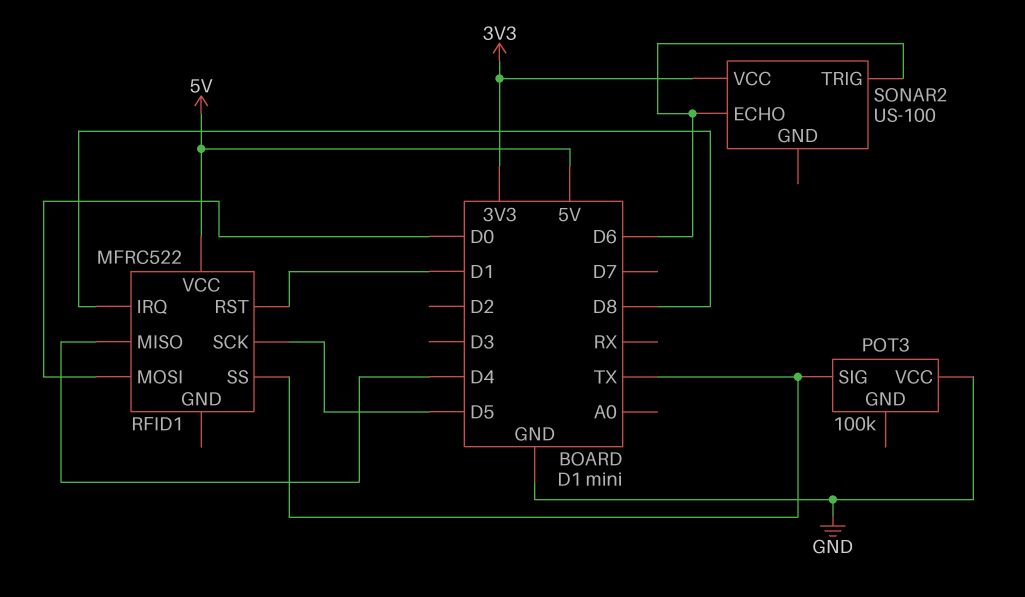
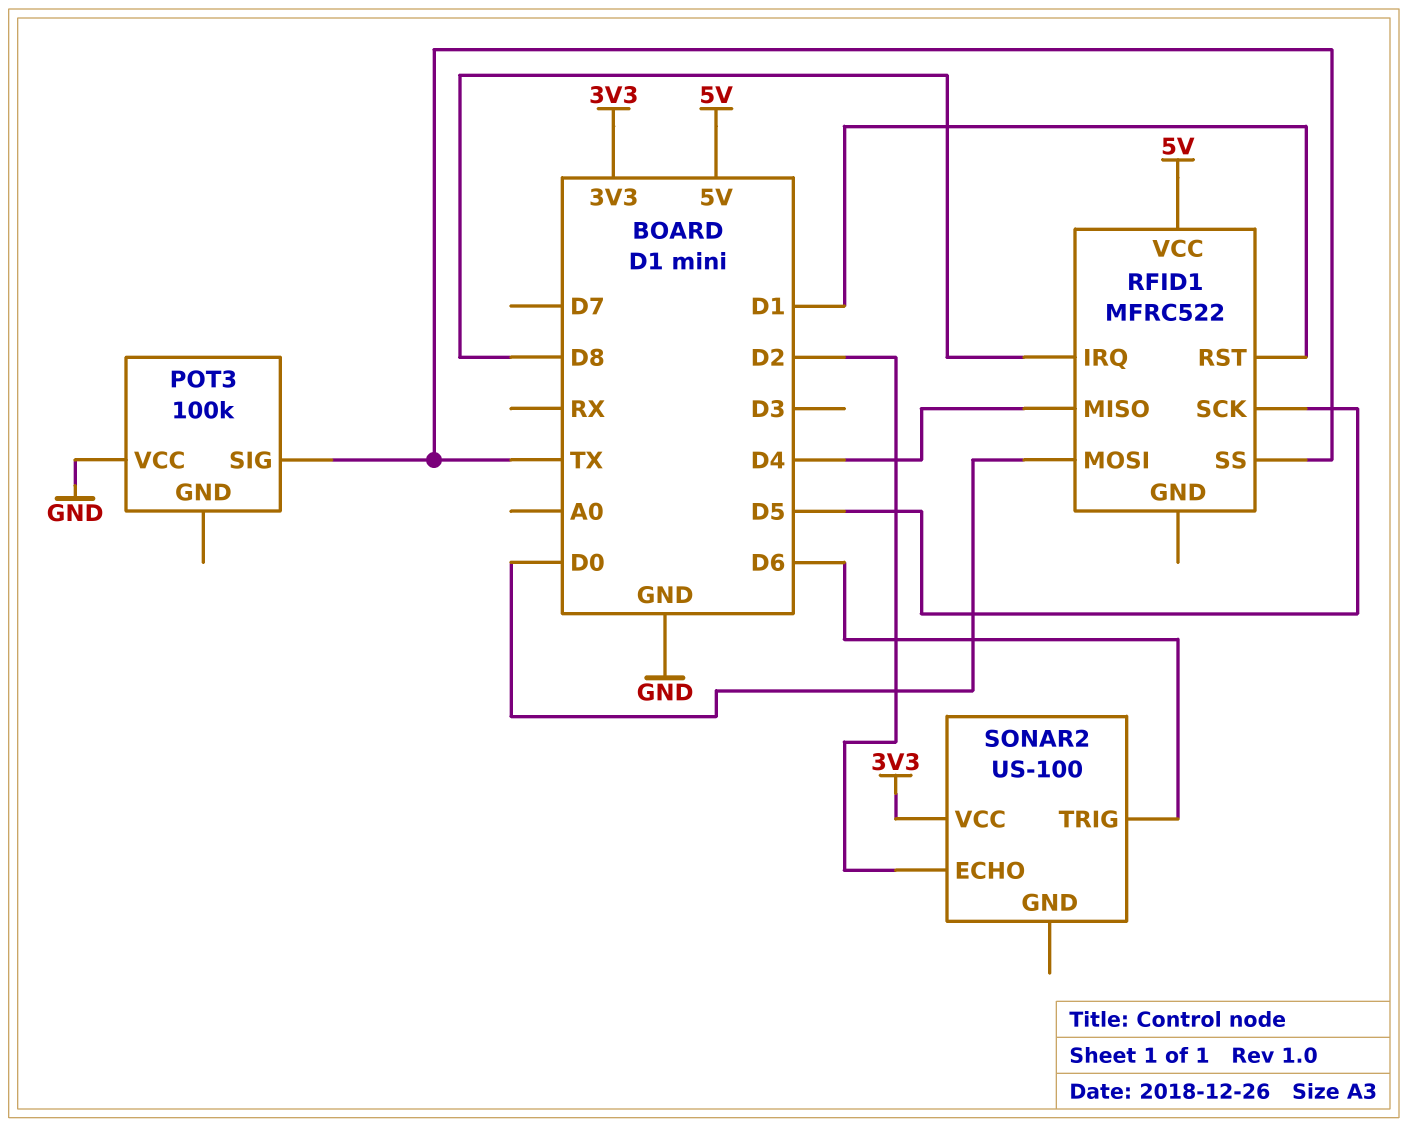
SONAR2 pin ECHO: D6 -> D2

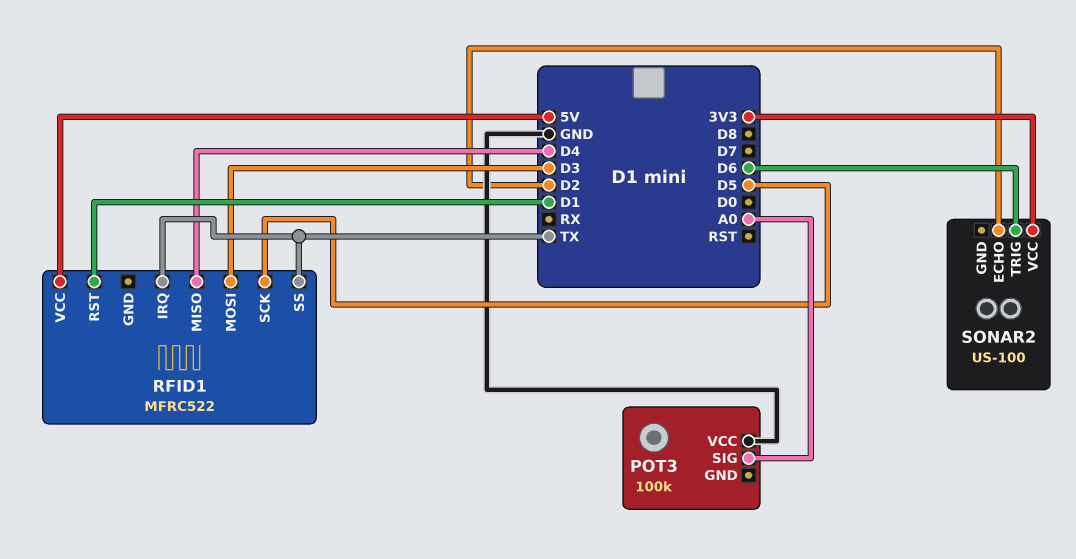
POT3 pin SIG: TX -> A0
RFID1 pin IRQ: D8 -> TX
RFID1 pin MOSI: D0 -> D3

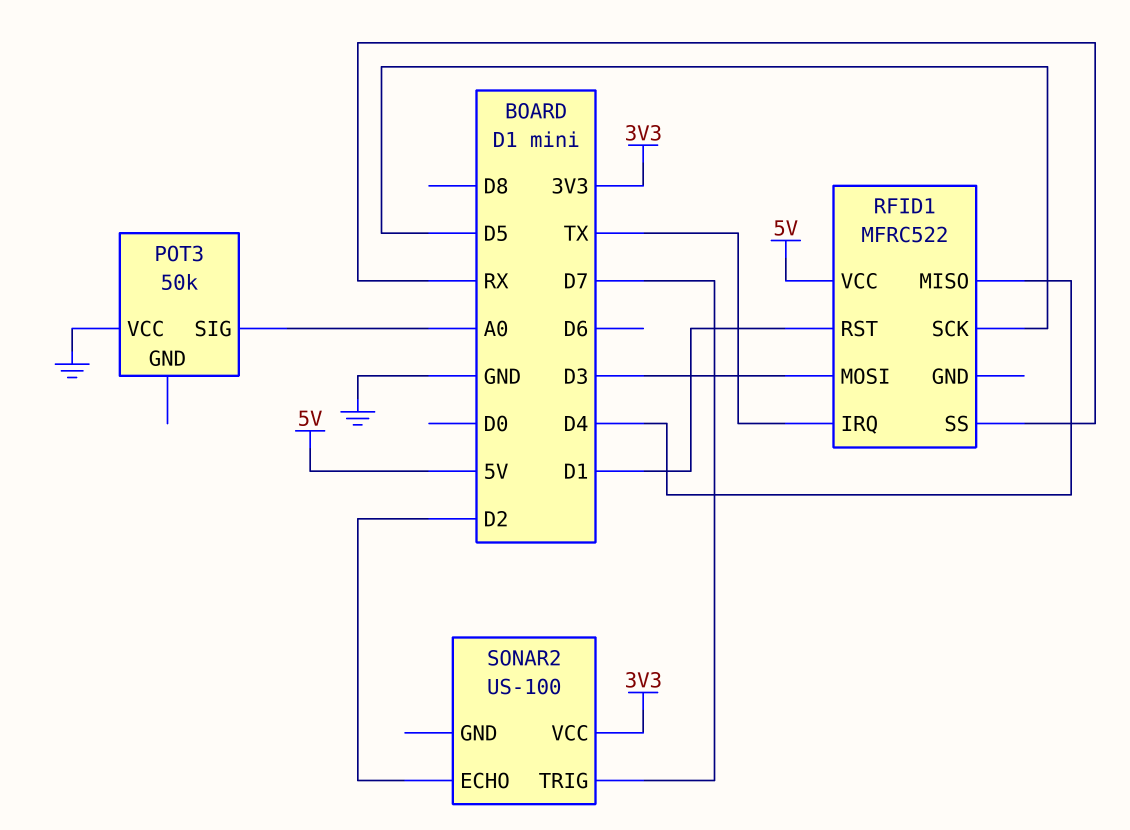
POT3: 100k -> 50k
RFID1 pin SS: TX -> RX
SONAR2 pin TRIG: D6 -> D7

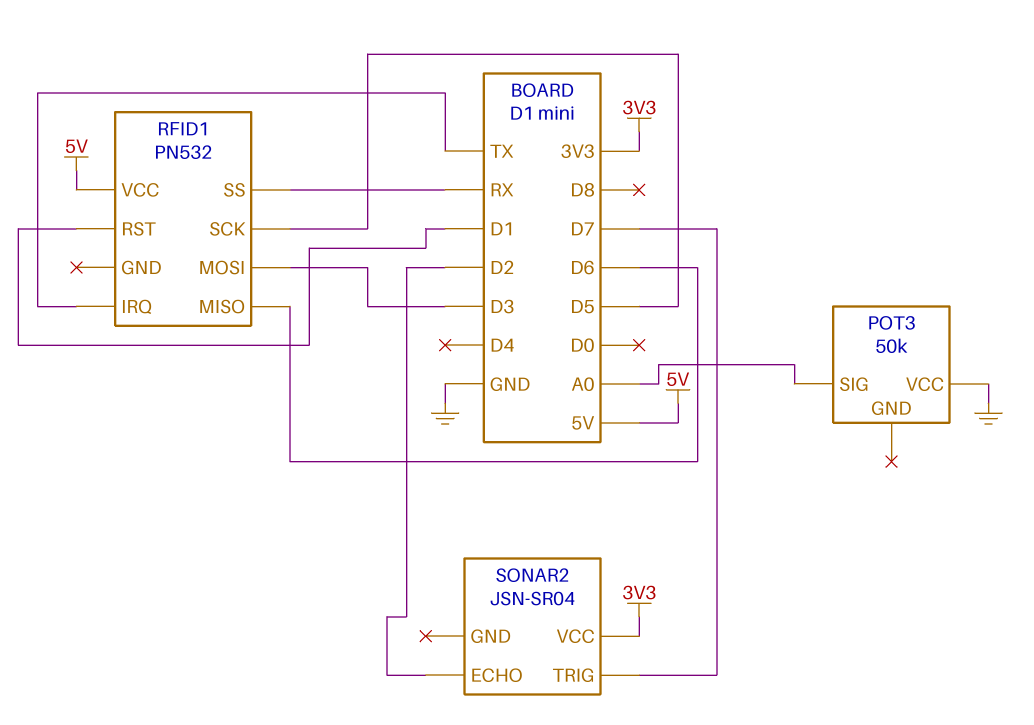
RFID1: MFRC522 -> PN532
RFID1 pin MISO: D4 -> D6
SONAR2: US-100 -> JSN-SR04

